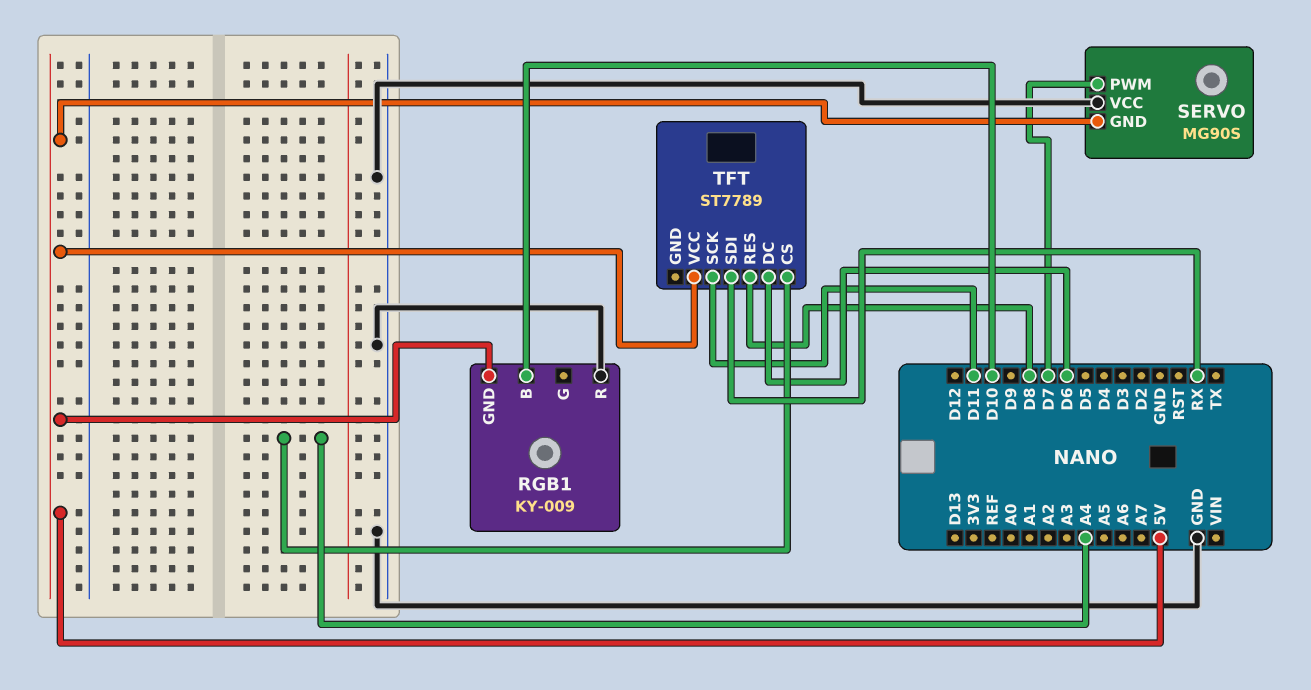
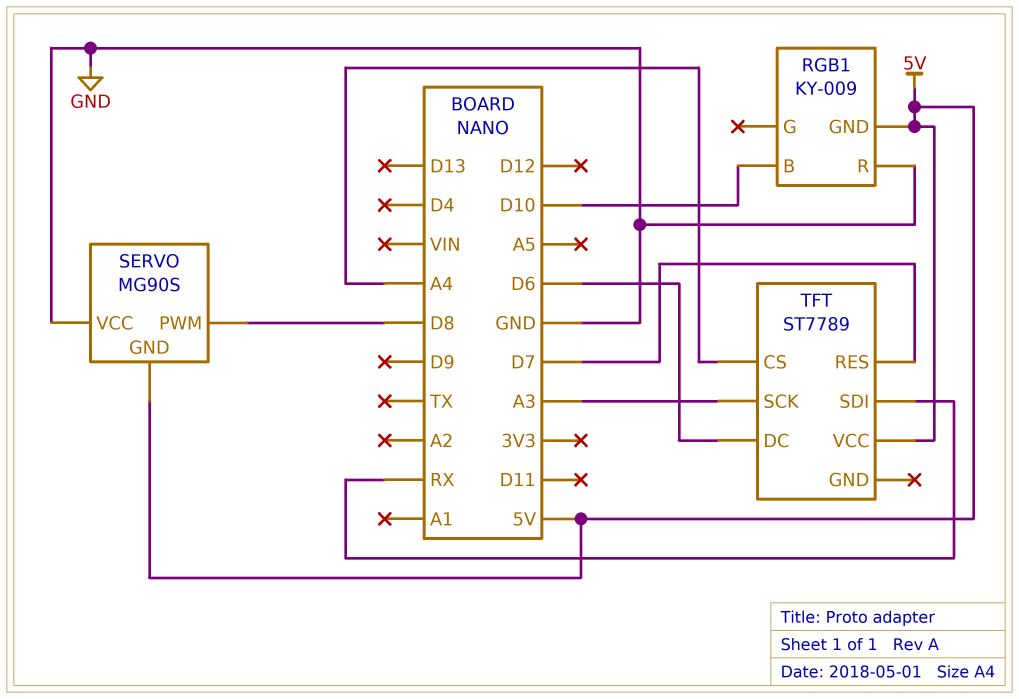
SERVO pin PWM: D7 -> D8
TFT pin RES: D8 -> D7
TFT pin SCK: D11 -> A3

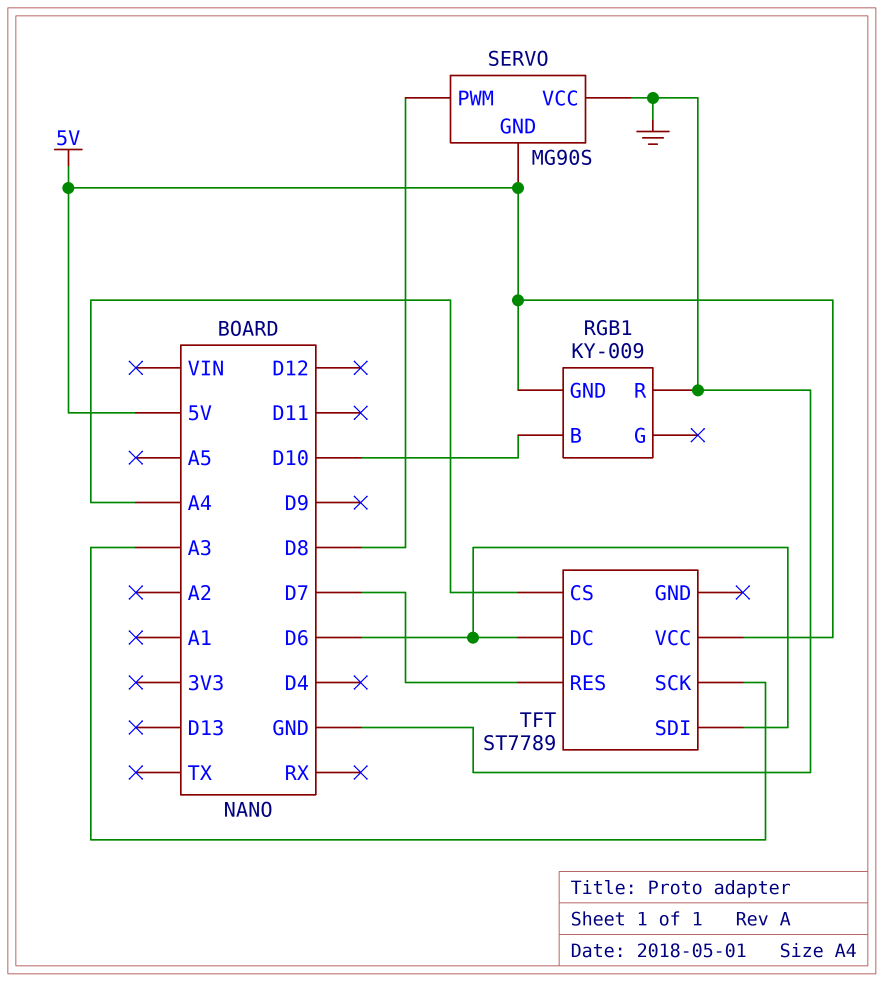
TFT pin SDI: RX -> D6

